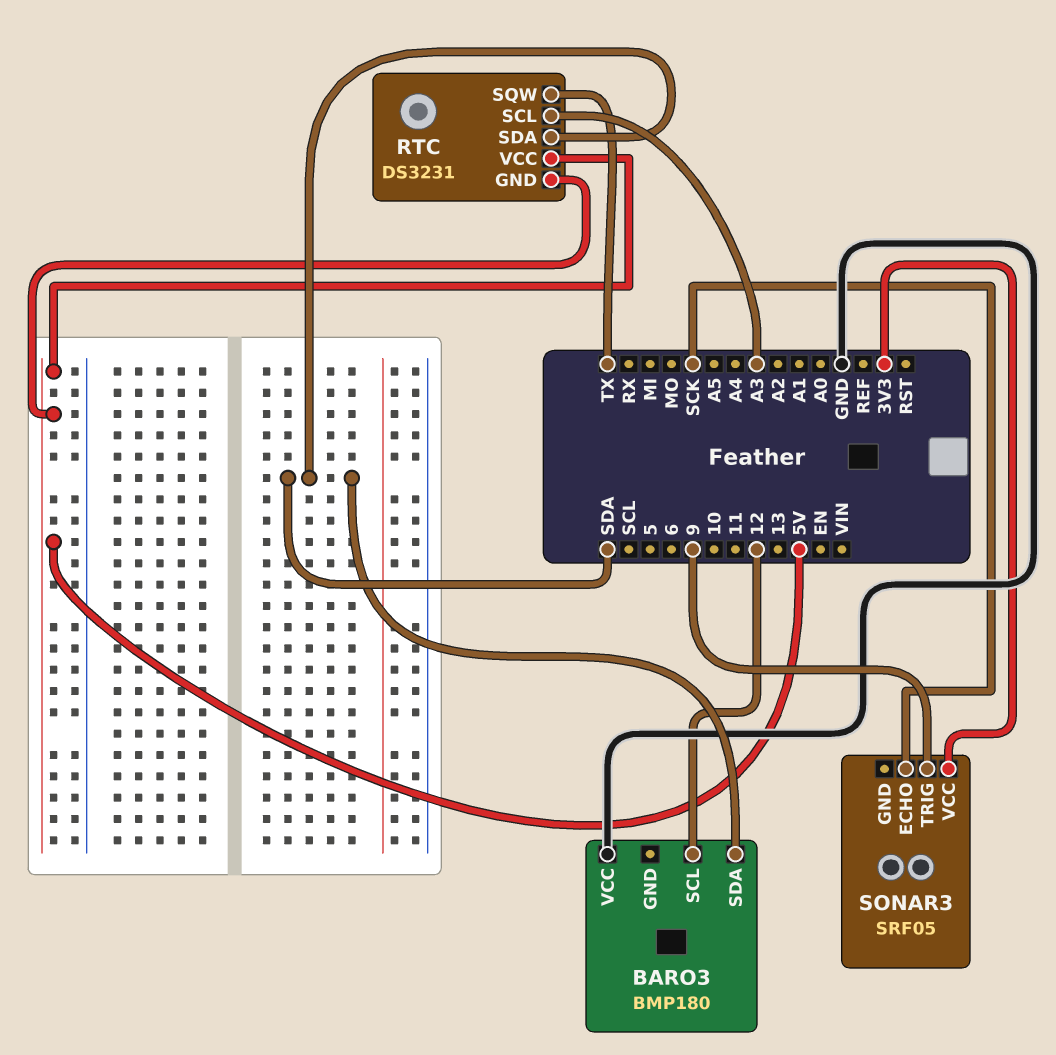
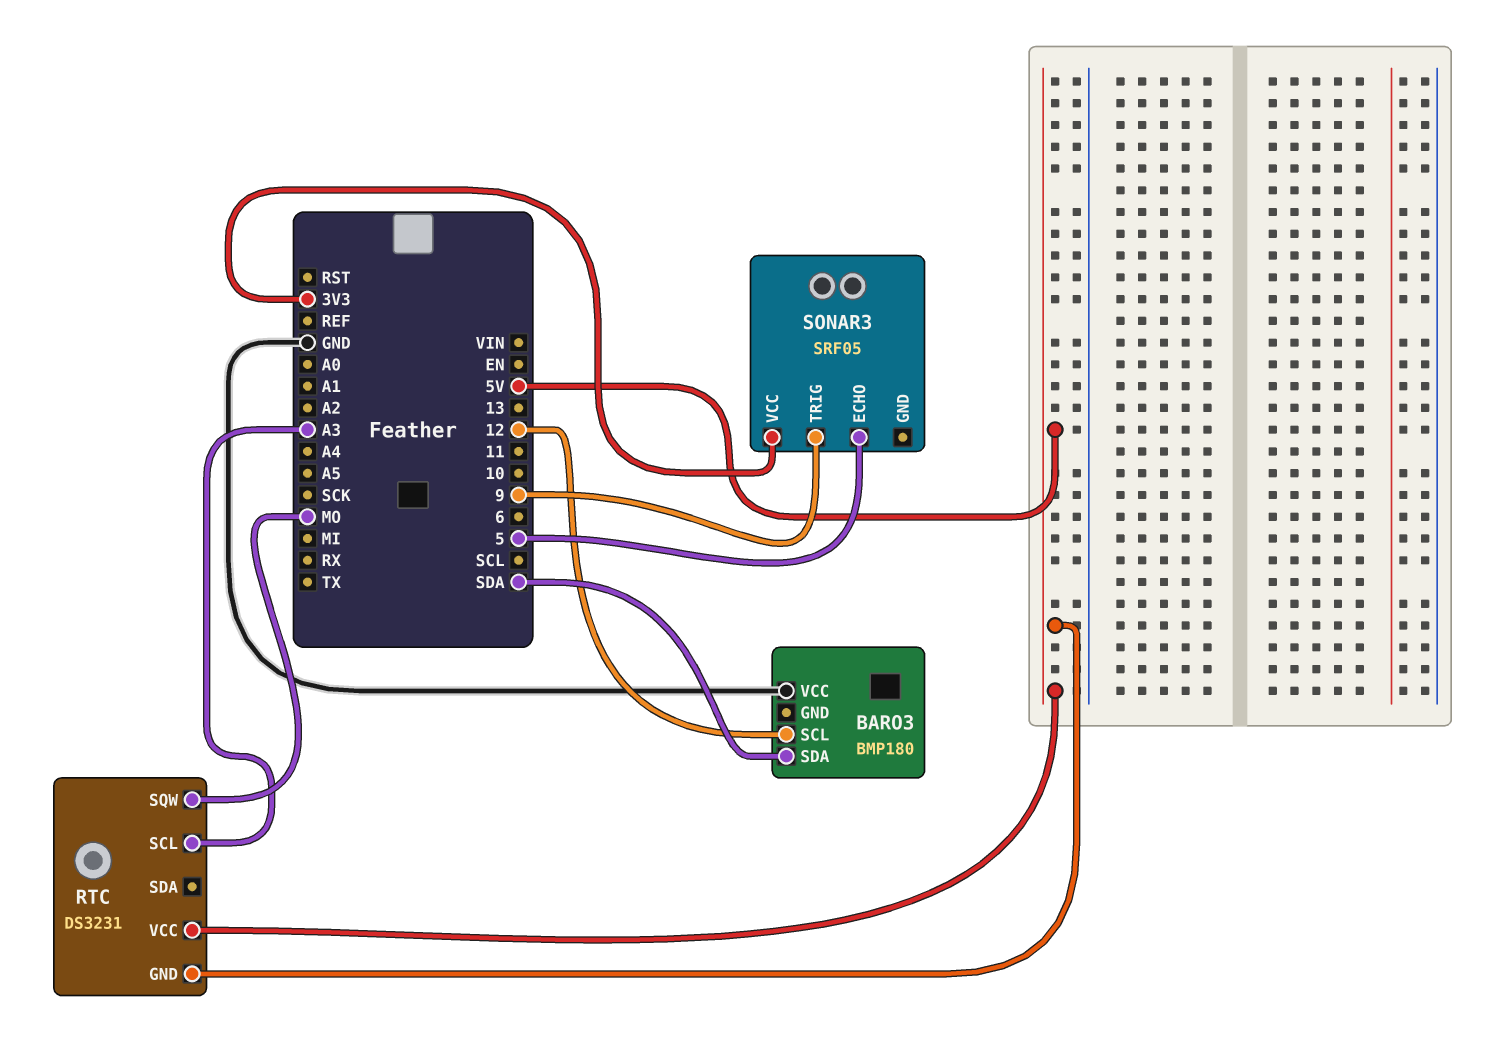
RTC pin SDA: SDA -> none
RTC pin SQW: TX -> MO
SONAR3 pin ECHO: SCK -> 5

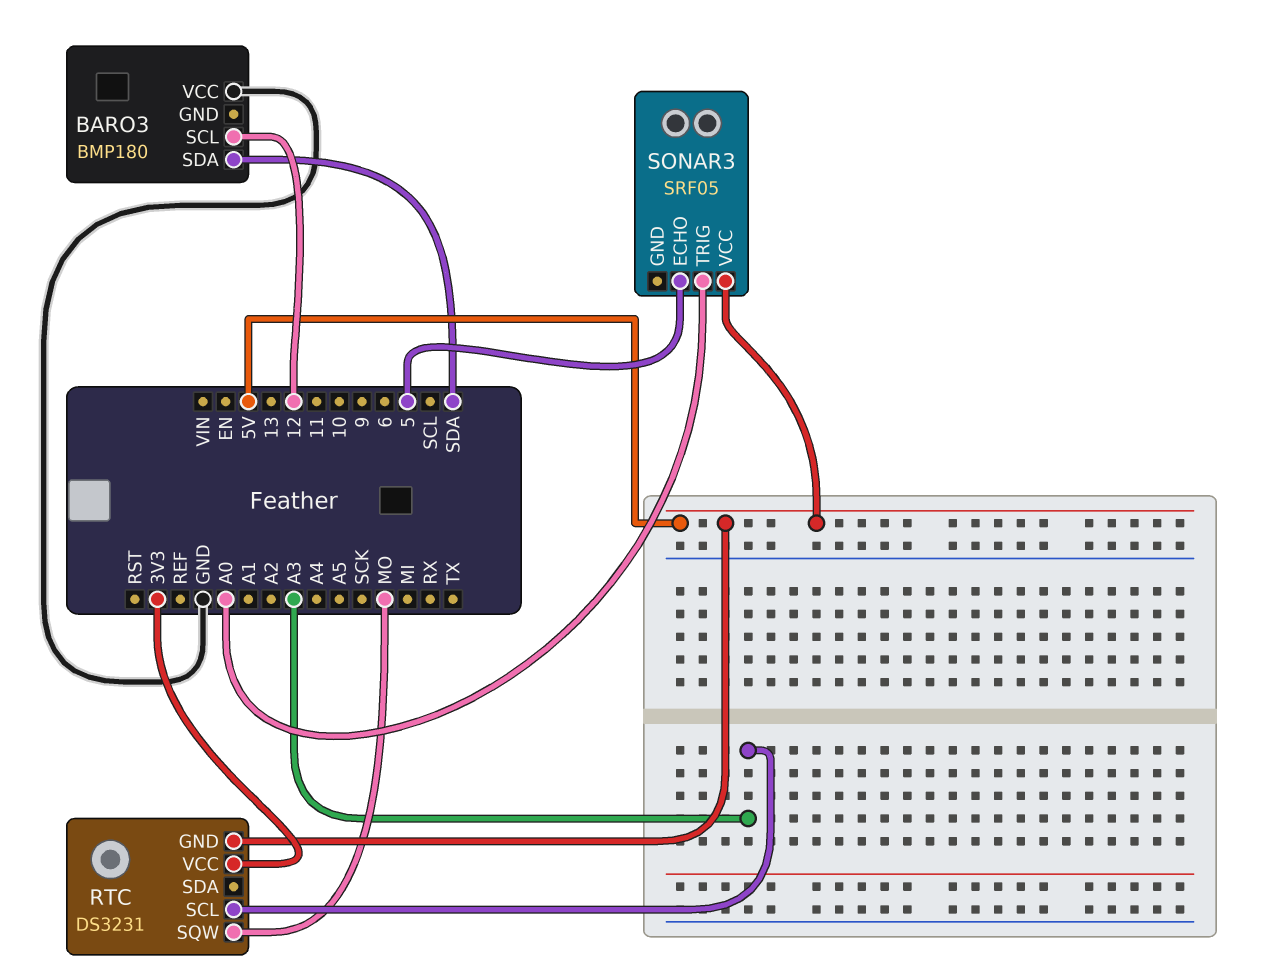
RTC pin VCC: 5V -> 3V3
SONAR3 pin TRIG: 9 -> A0
SONAR3 pin VCC: 3V3 -> 5V

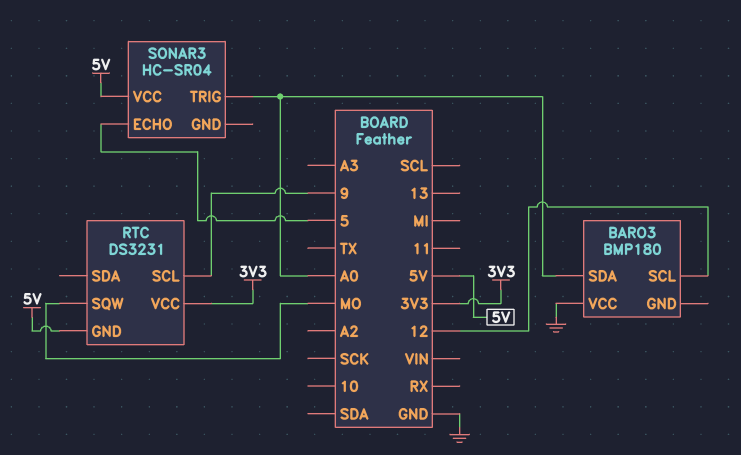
BARO3 pin SDA: SDA -> A0
RTC pin SCL: A3 -> 9
SONAR3: SRF05 -> HC-SR04

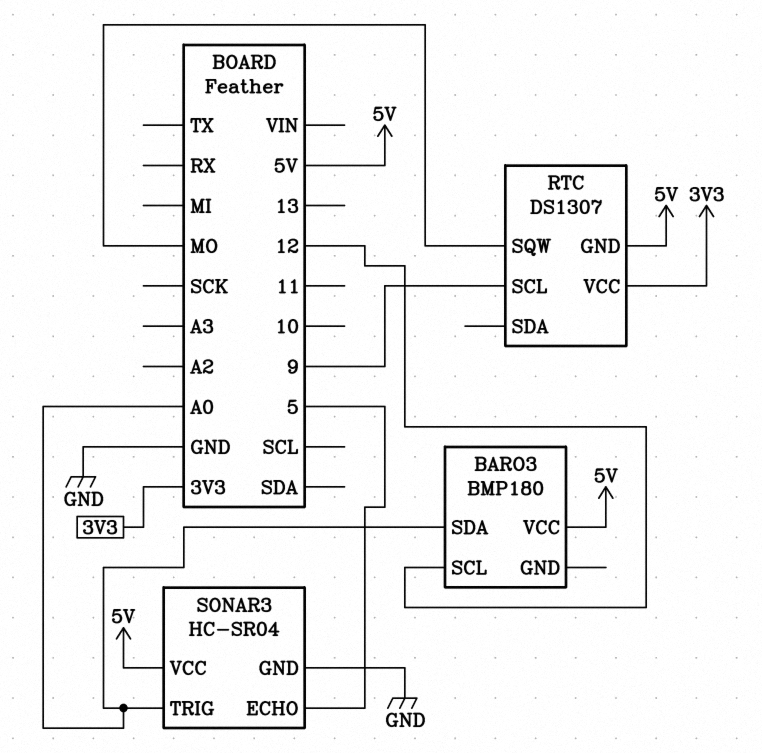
BARO3 pin VCC: GND -> 5V
RTC: DS3231 -> DS1307
SONAR3 pin GND: none -> GND

